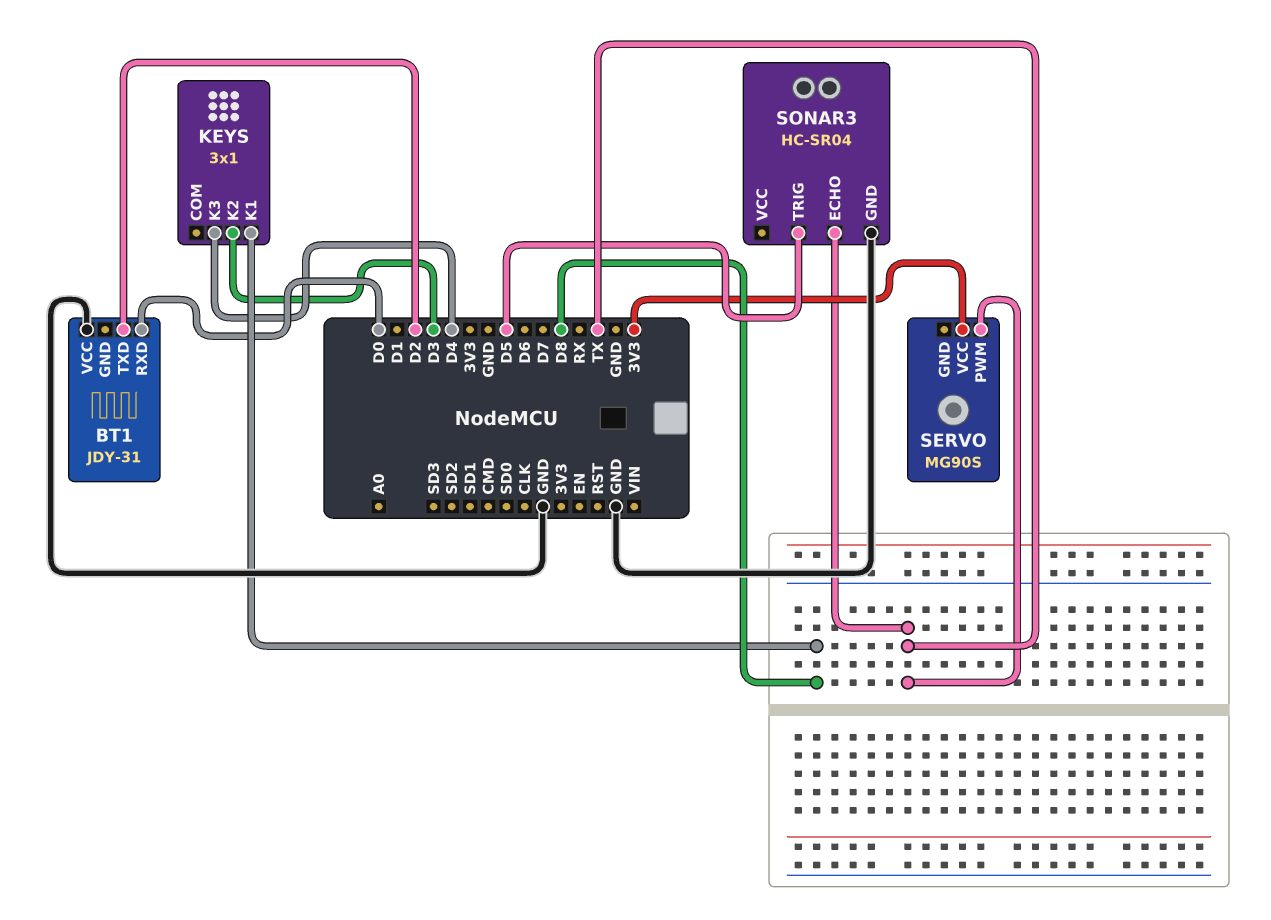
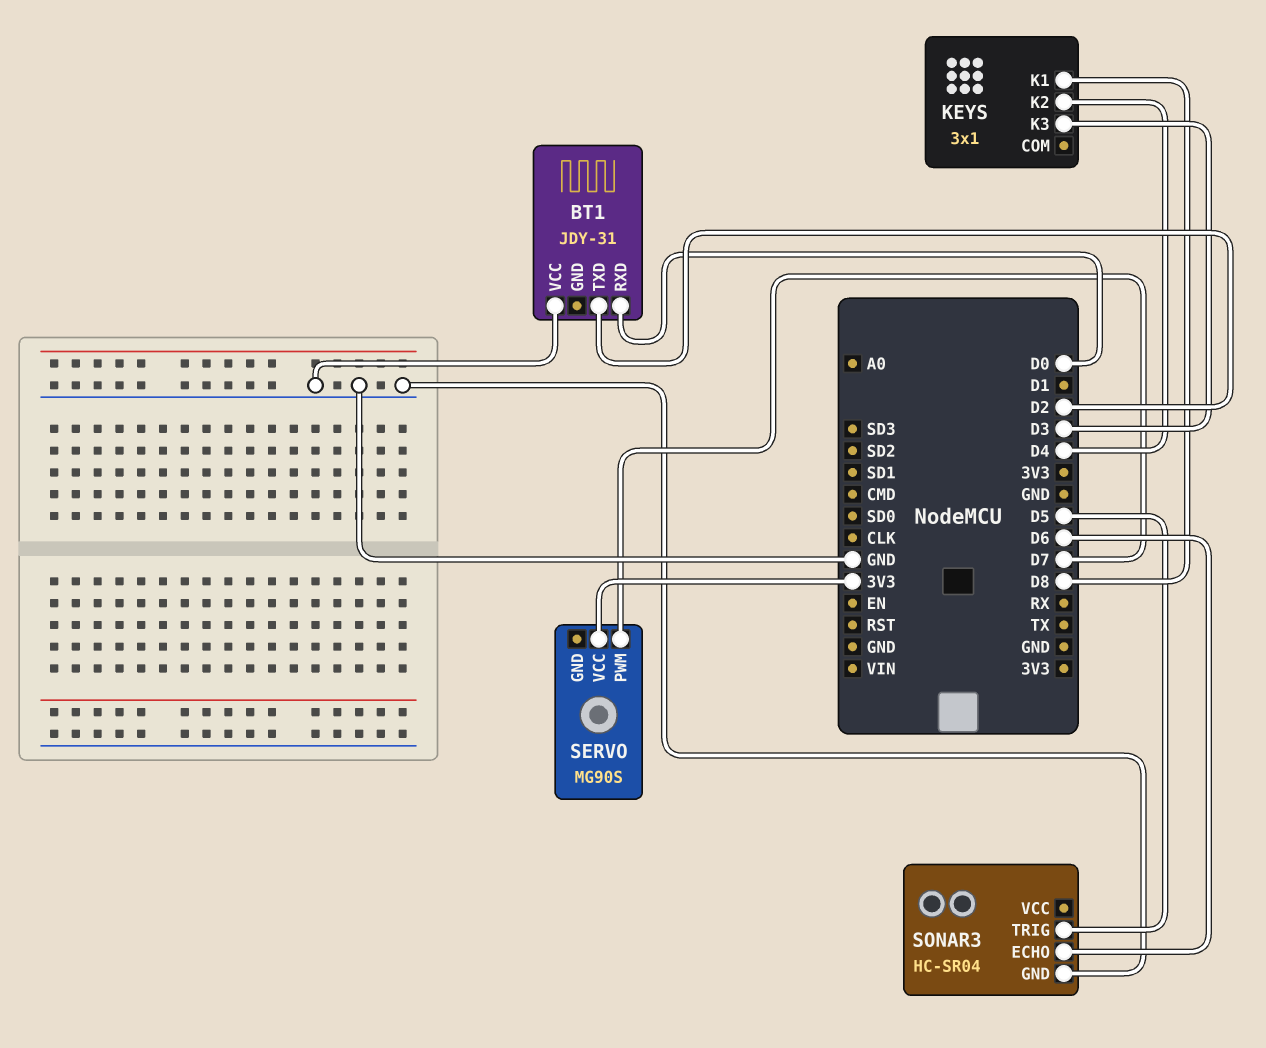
KEYS pin K2: D3 -> D4
KEYS pin K3: D4 -> D3
SERVO pin PWM: TX -> D7
SONAR3 pin ECHO: TX -> D6

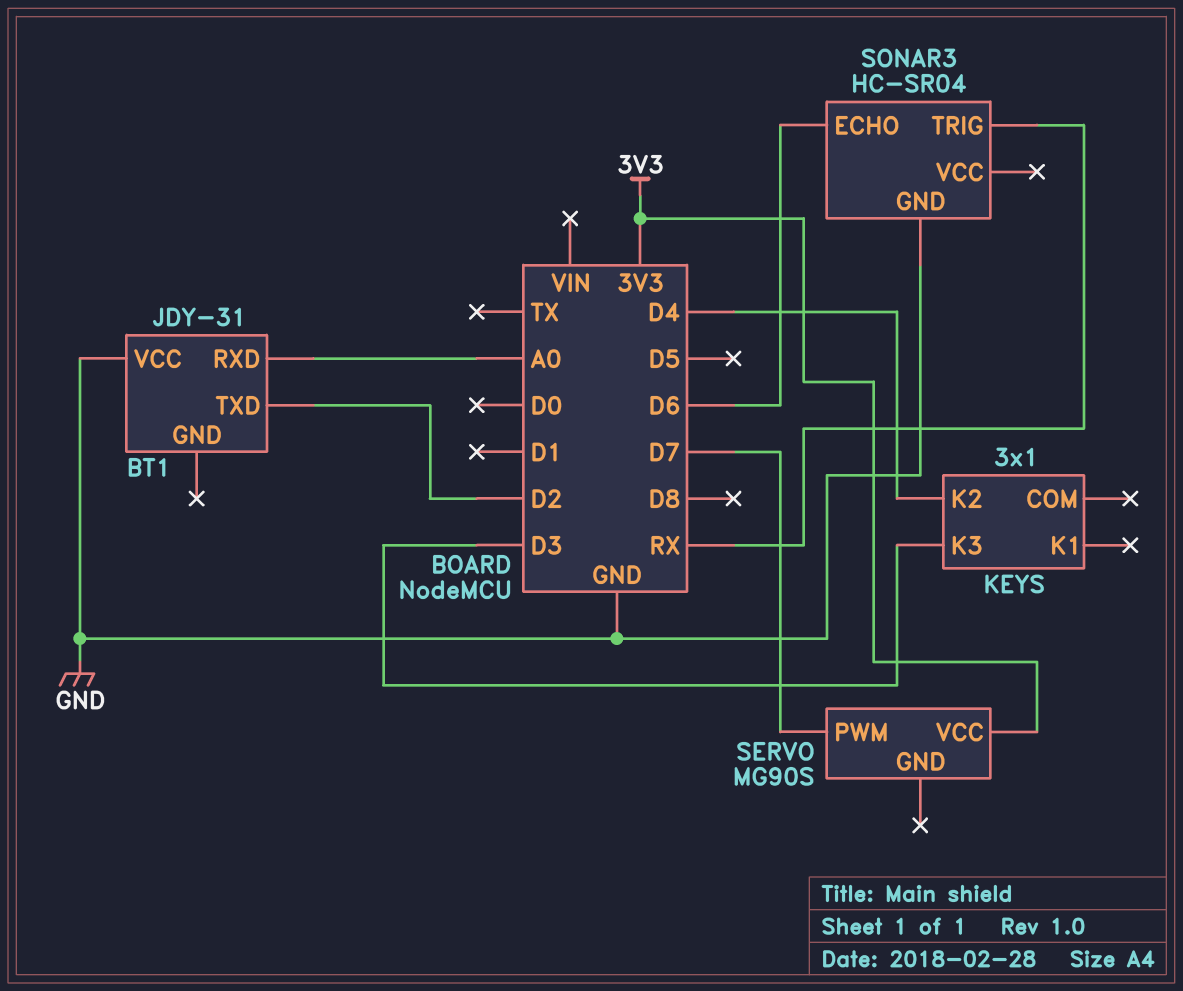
BT1 pin RXD: D0 -> A0
KEYS pin K1: D8 -> none
SONAR3 pin TRIG: D5 -> RX

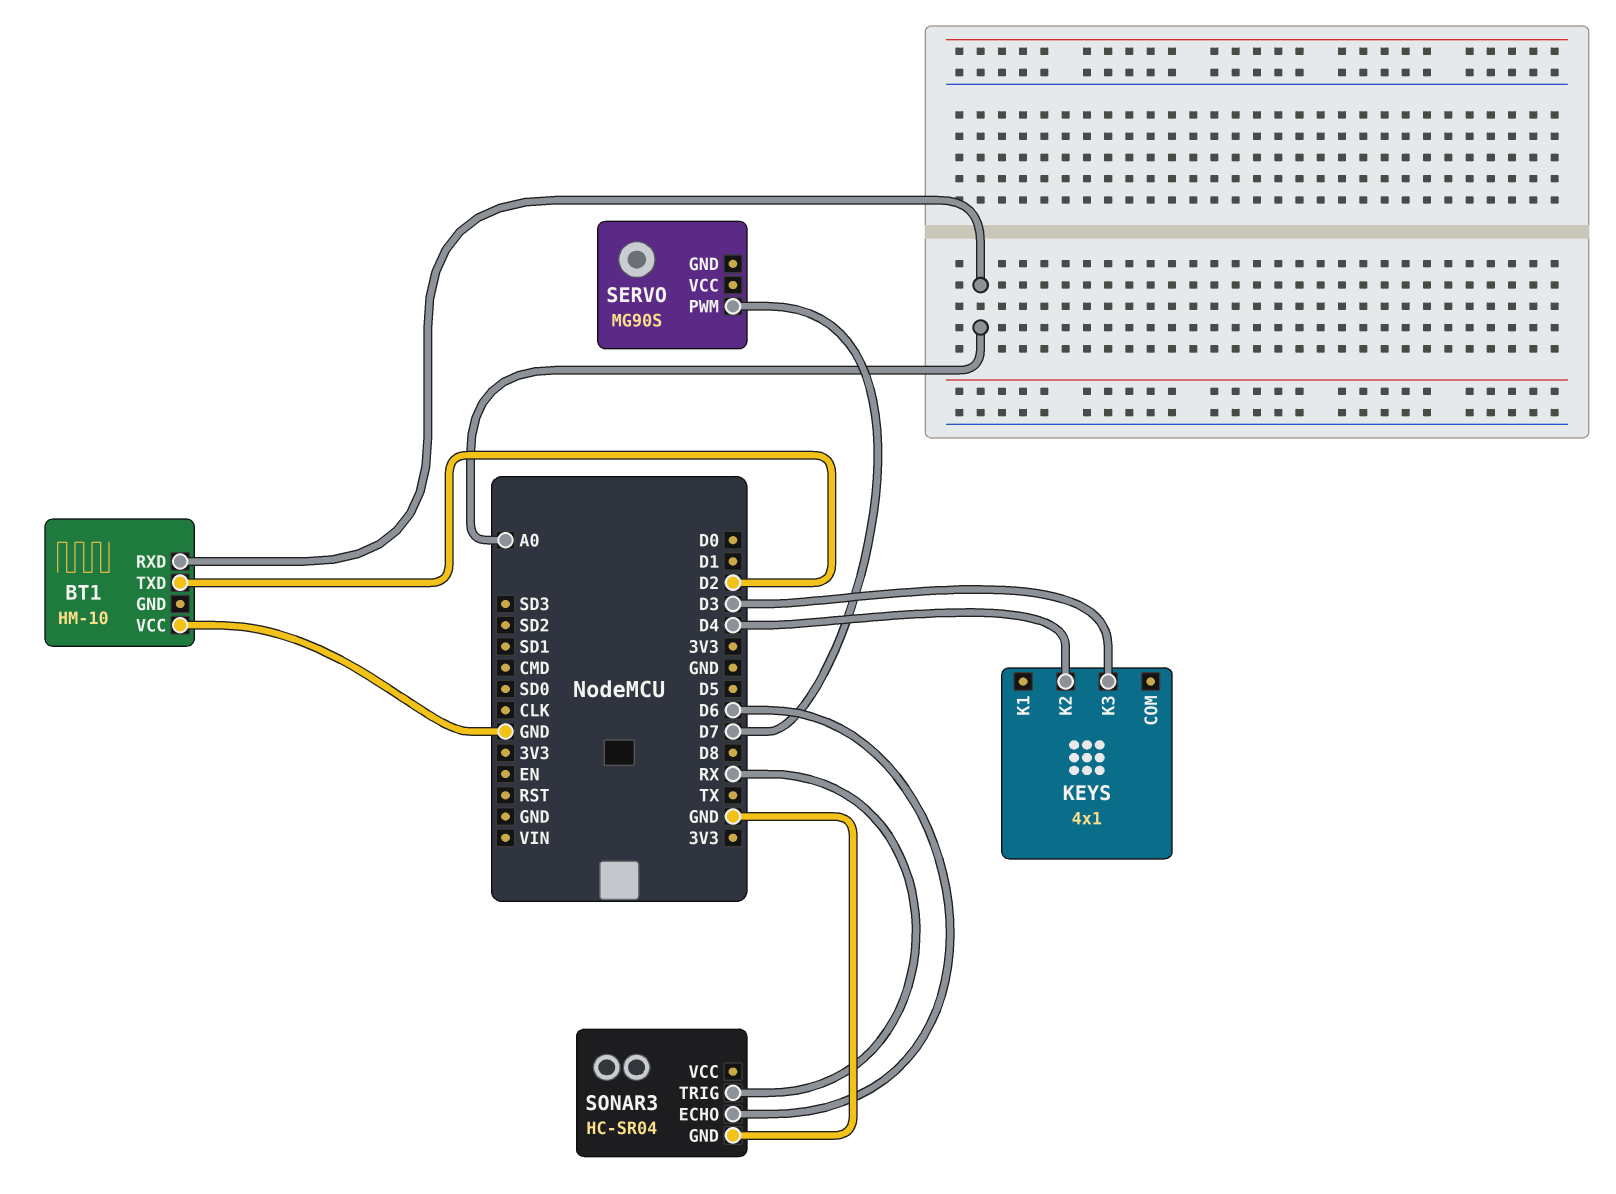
BT1: JDY-31 -> HM-10
KEYS: 3x1 -> 4x1
SERVO pin VCC: 3V3 -> none

